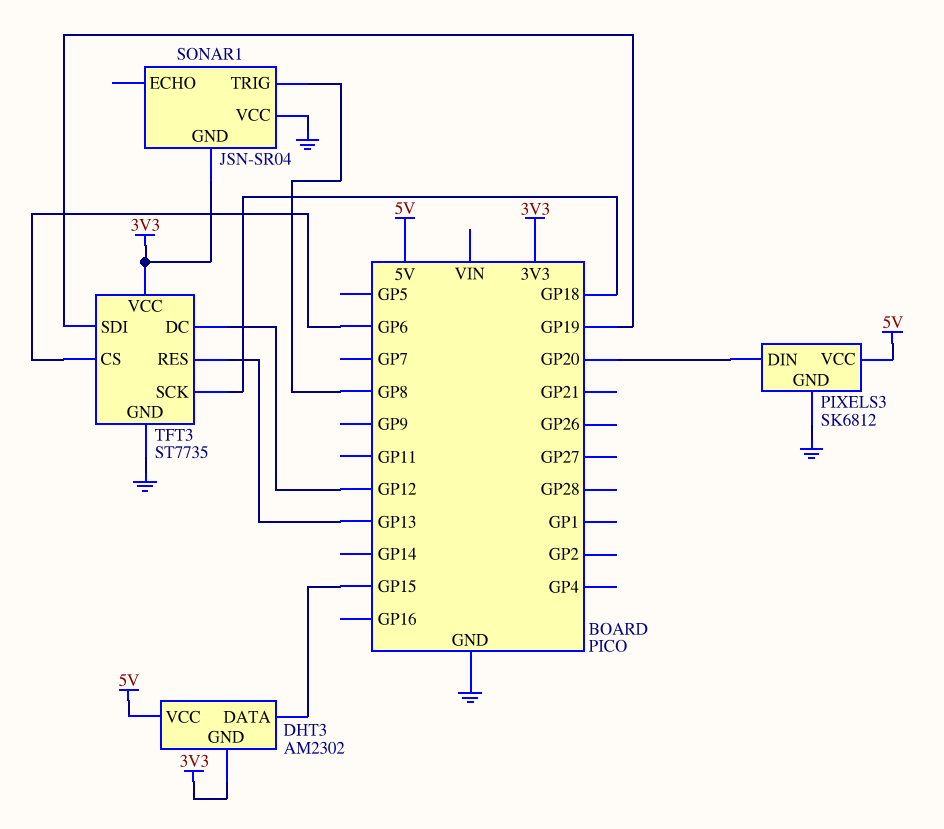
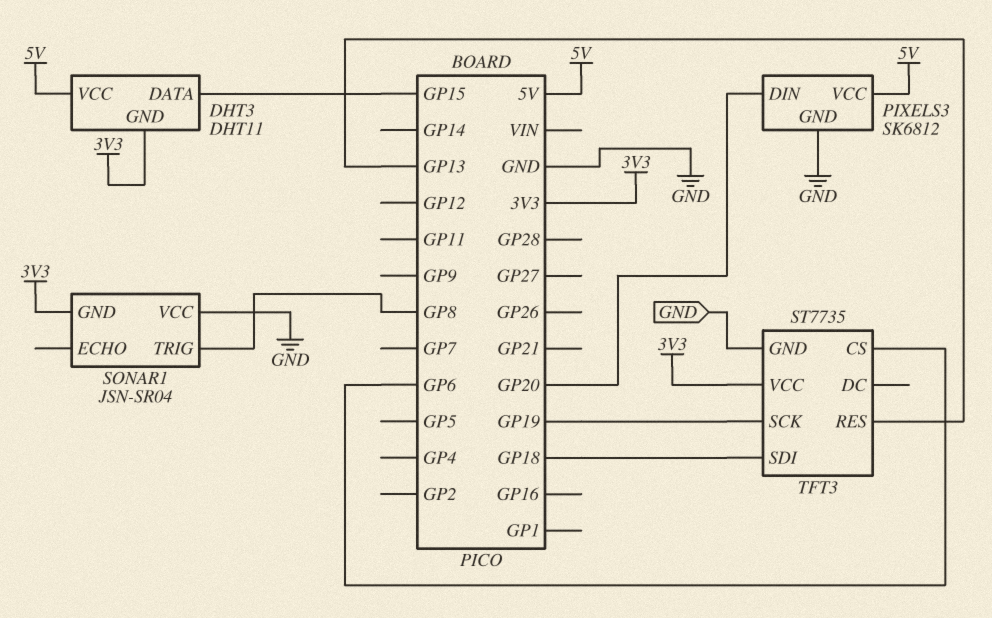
DHT3: AM2302 -> DHT11
TFT3 pin DC: GP12 -> none
TFT3 pin SCK: GP18 -> GP19
TFT3 pin SDI: GP19 -> GP18

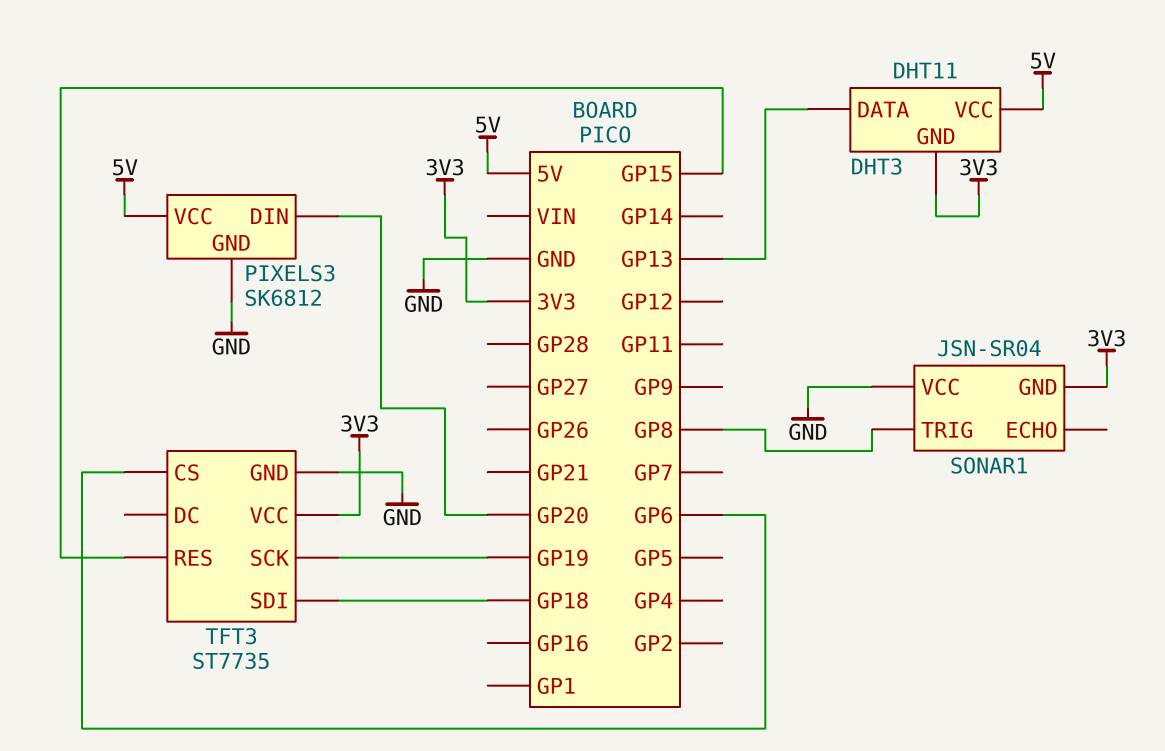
DHT3 pin DATA: GP15 -> GP13
TFT3 pin RES: GP13 -> GP15

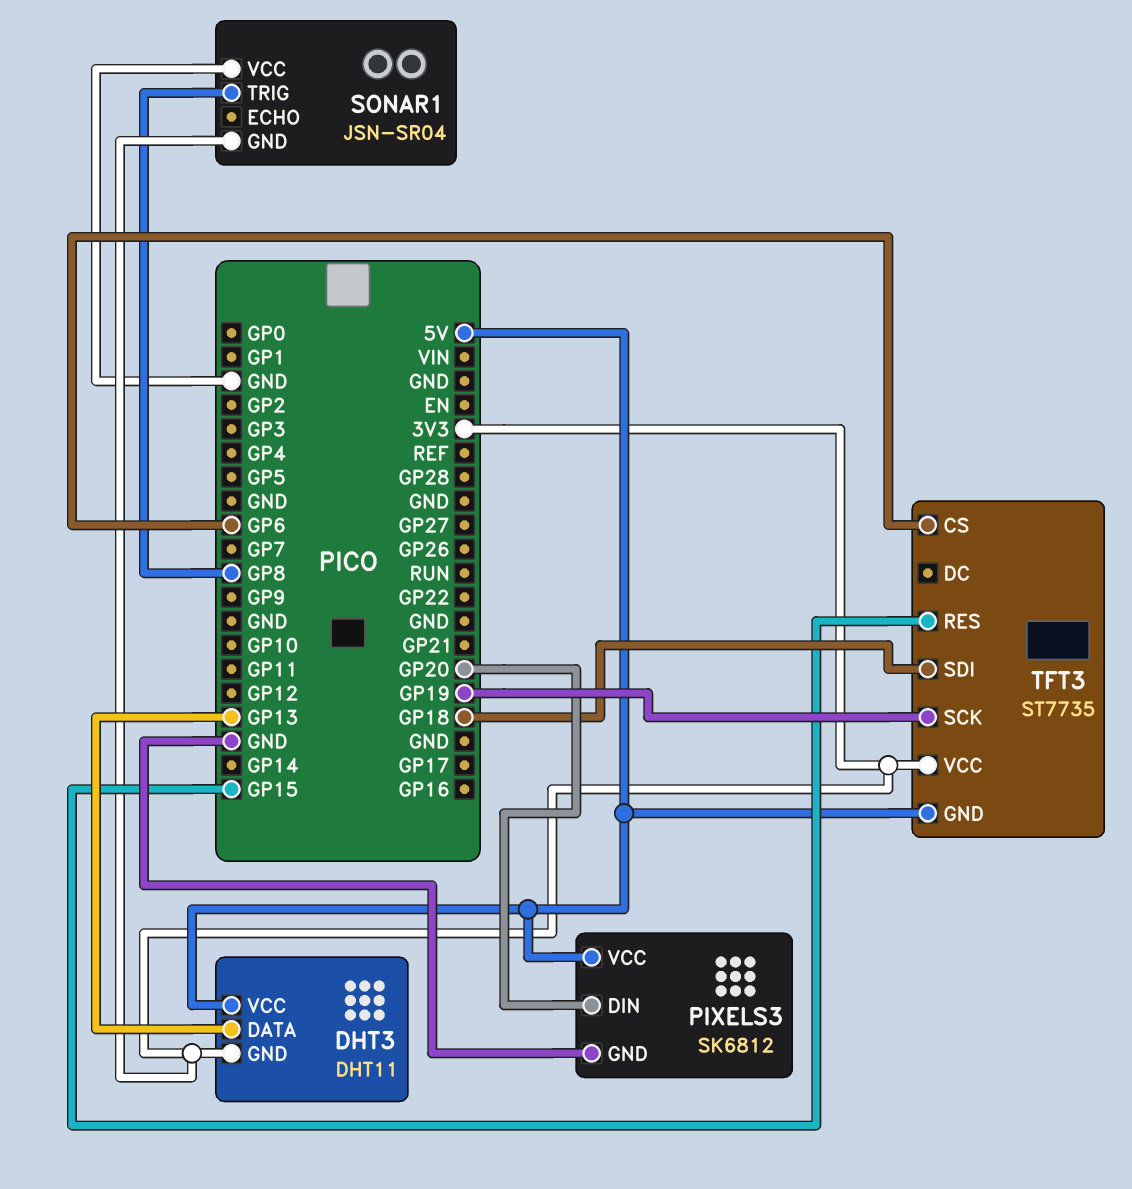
TFT3 pin GND: GND -> 5V

